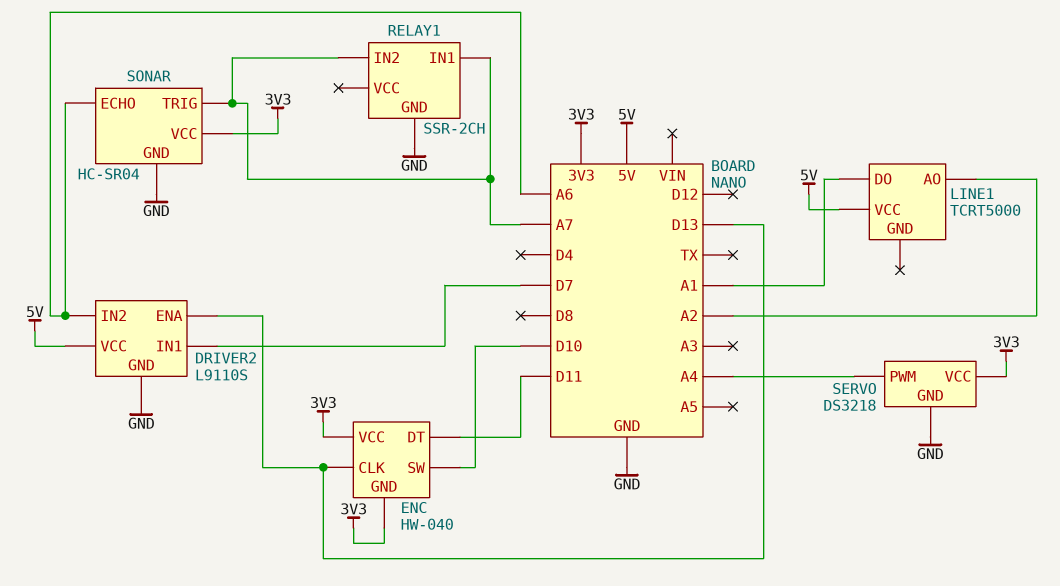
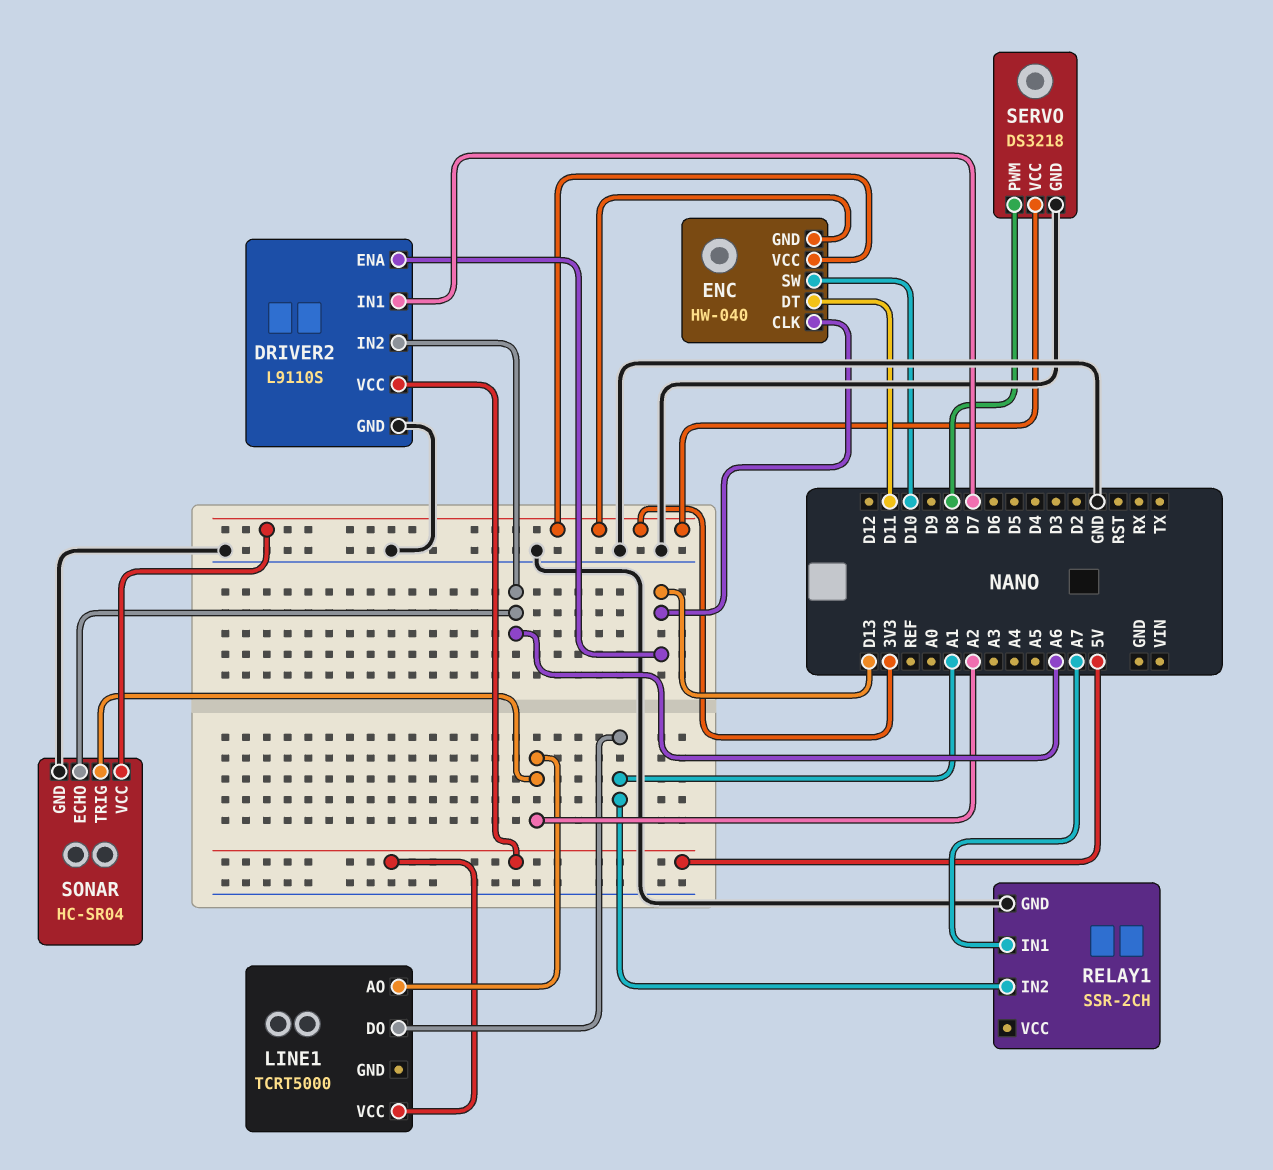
RELAY1 pin IN2: A7 -> A1
SERVO pin PWM: A4 -> D8
SONAR pin TRIG: A7 -> A2

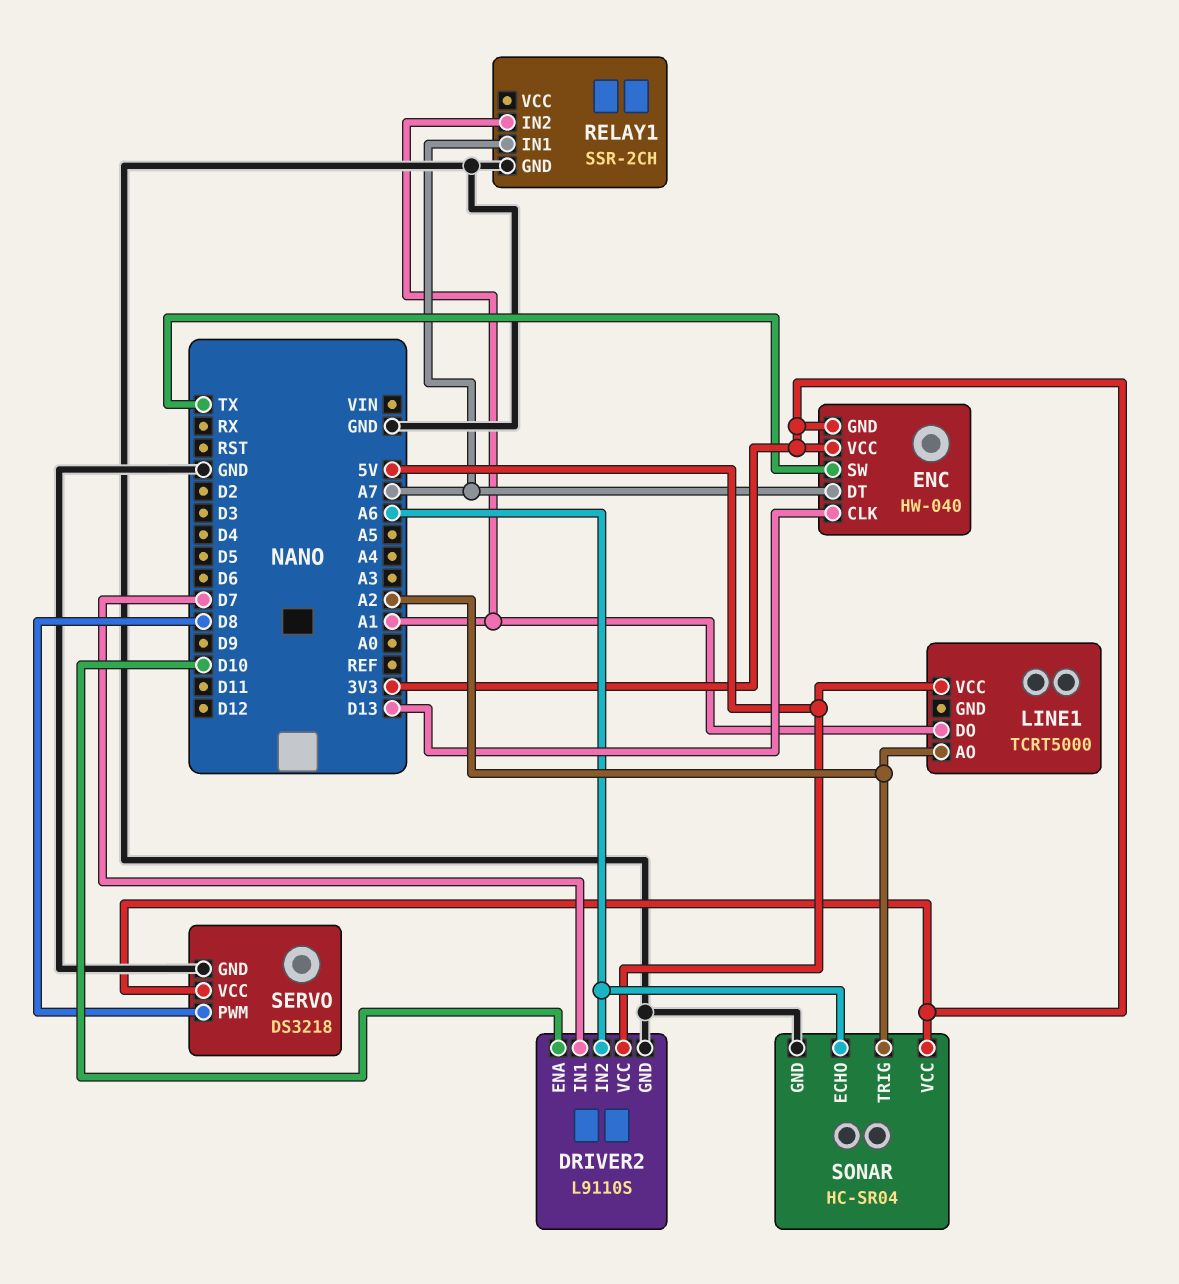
DRIVER2 pin ENA: D13 -> D10
ENC pin DT: D11 -> A7
ENC pin SW: D10 -> TX

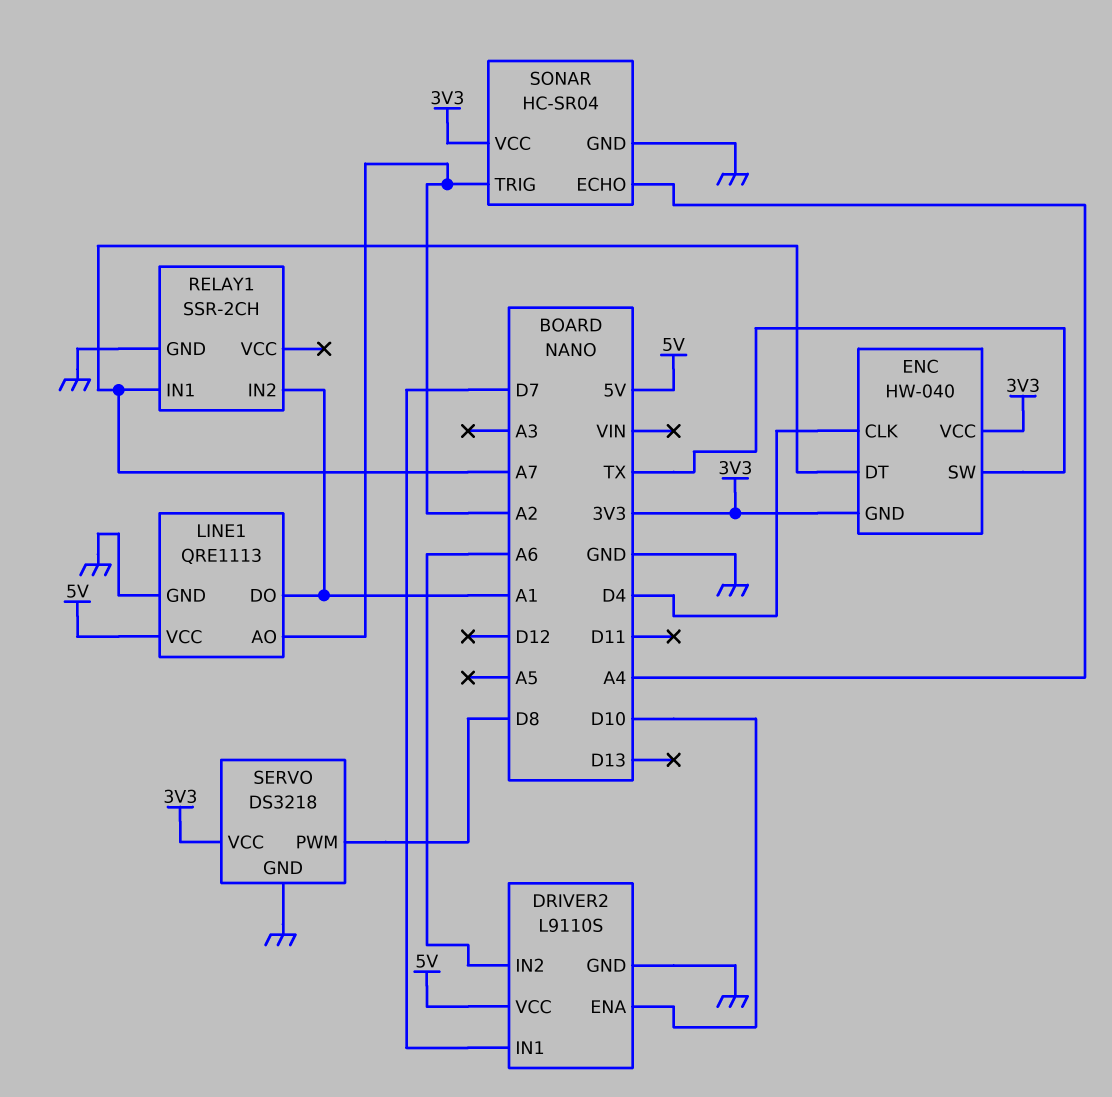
ENC pin CLK: D13 -> D4
LINE1: TCRT5000 -> QRE1113
LINE1 pin GND: none -> GND
SONAR pin ECHO: A6 -> A4

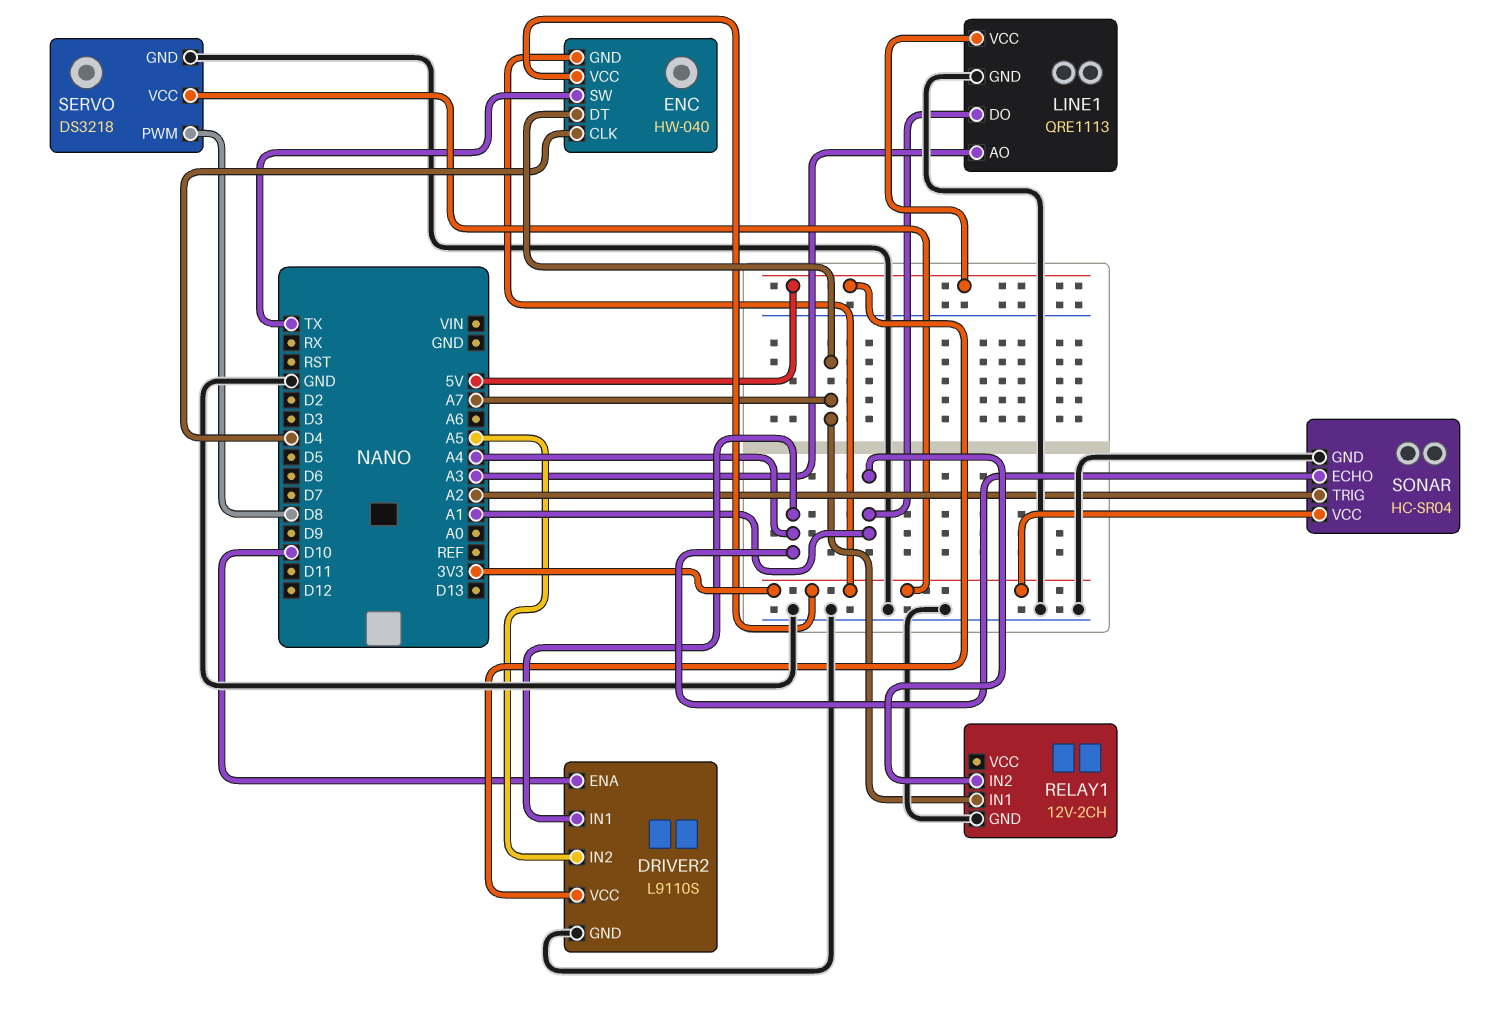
DRIVER2 pin IN1: D7 -> A4
DRIVER2 pin IN2: A6 -> A5
LINE1 pin AO: A2 -> A3
RELAY1: SSR-2CH -> 12V-2CH

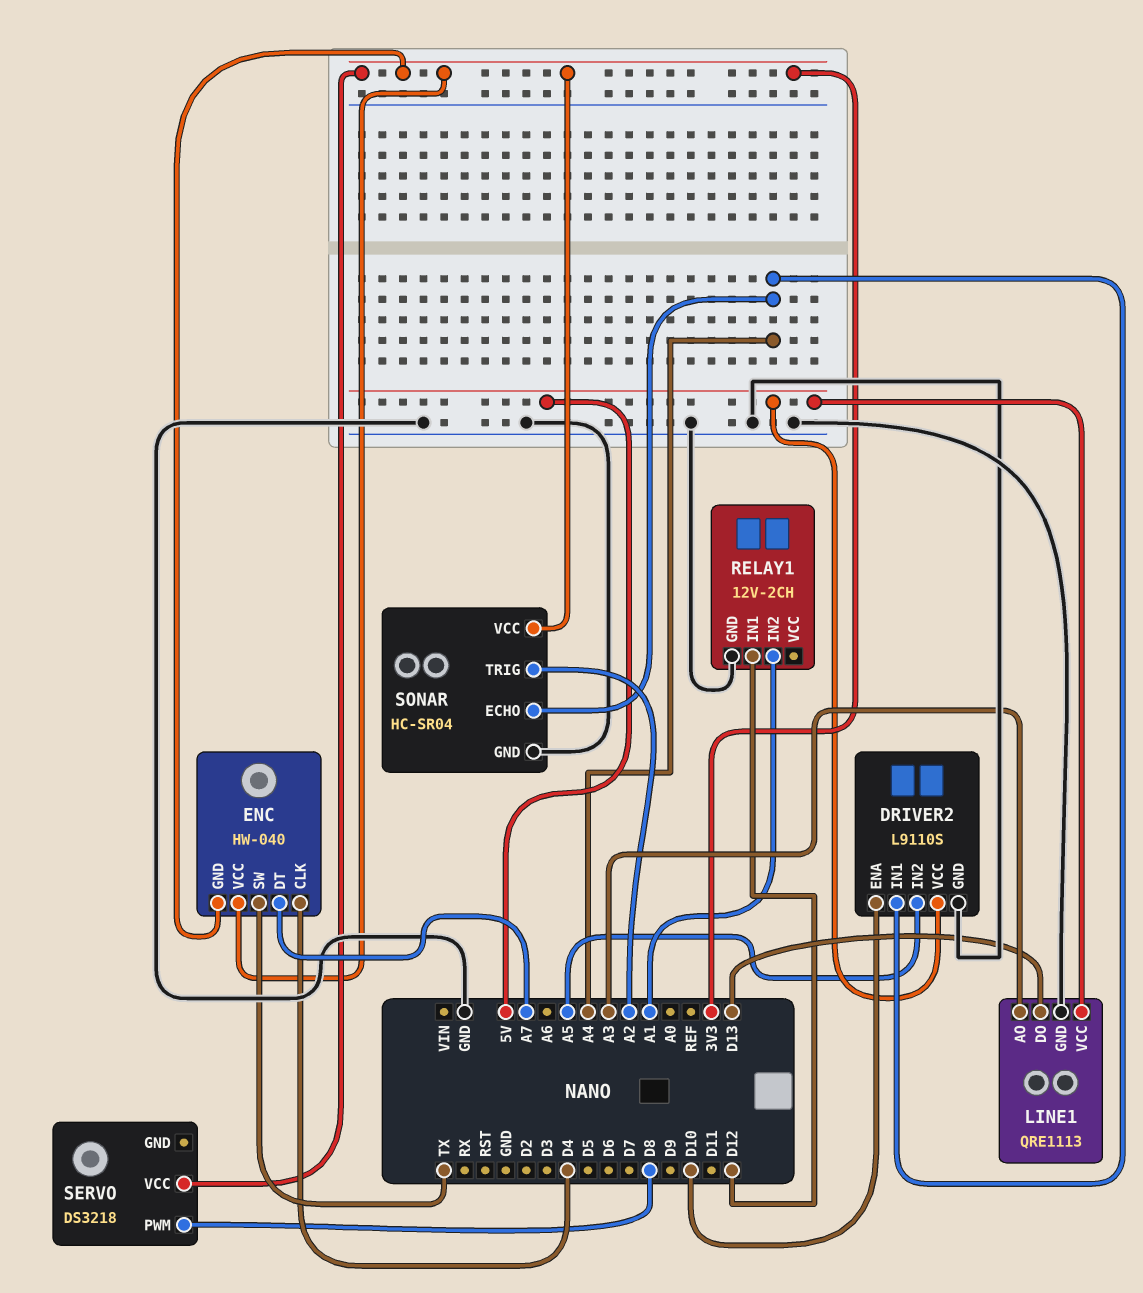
LINE1 pin DO: A1 -> D13
RELAY1 pin IN1: A7 -> D12
SERVO pin GND: GND -> none

